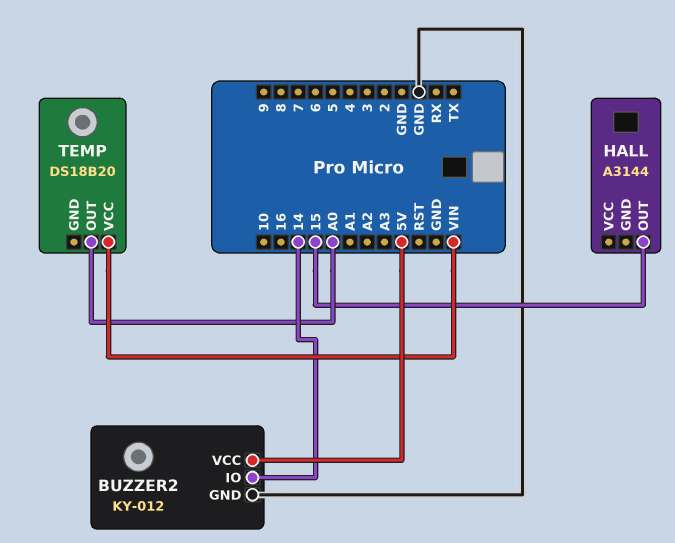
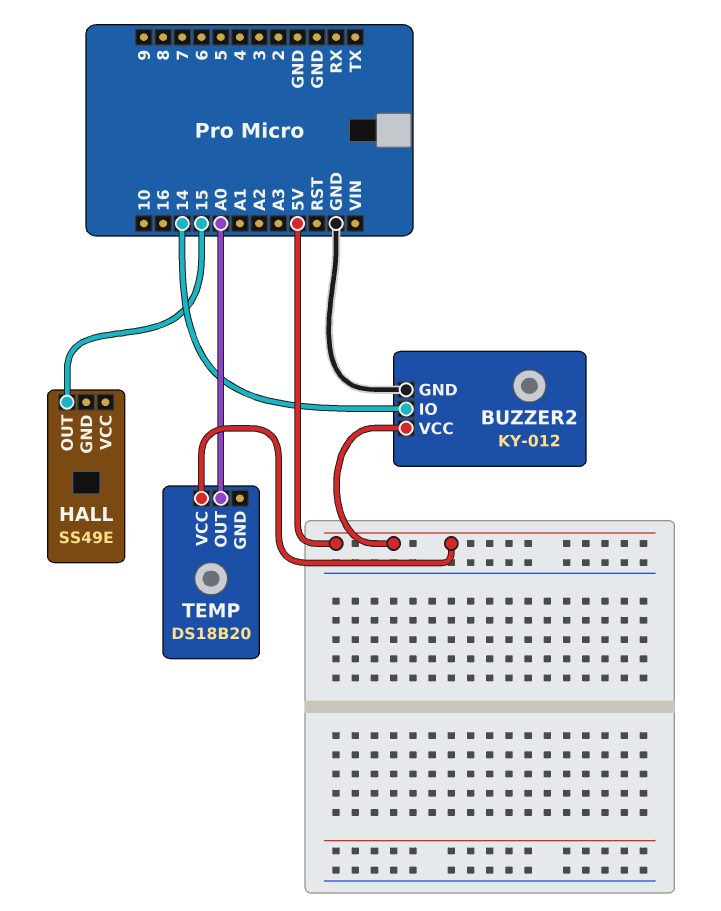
HALL: A3144 -> SS49E
TEMP pin VCC: VIN -> 5V

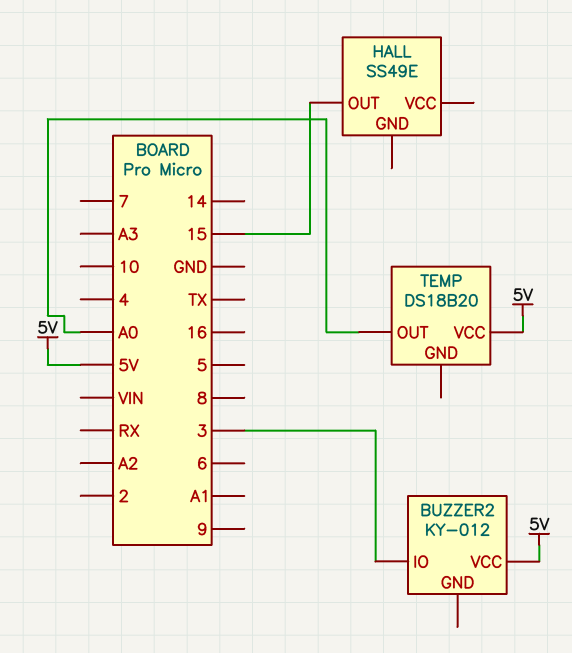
BUZZER2 pin GND: GND -> none
BUZZER2 pin IO: 14 -> 3

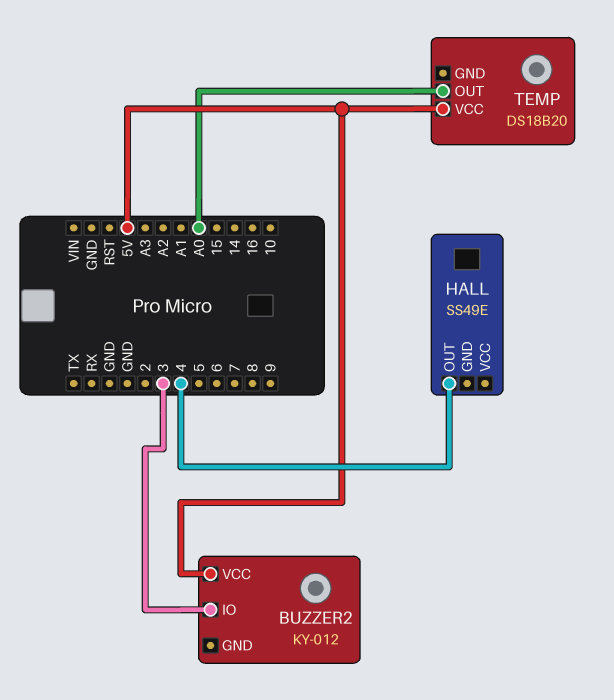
HALL pin OUT: 15 -> 4

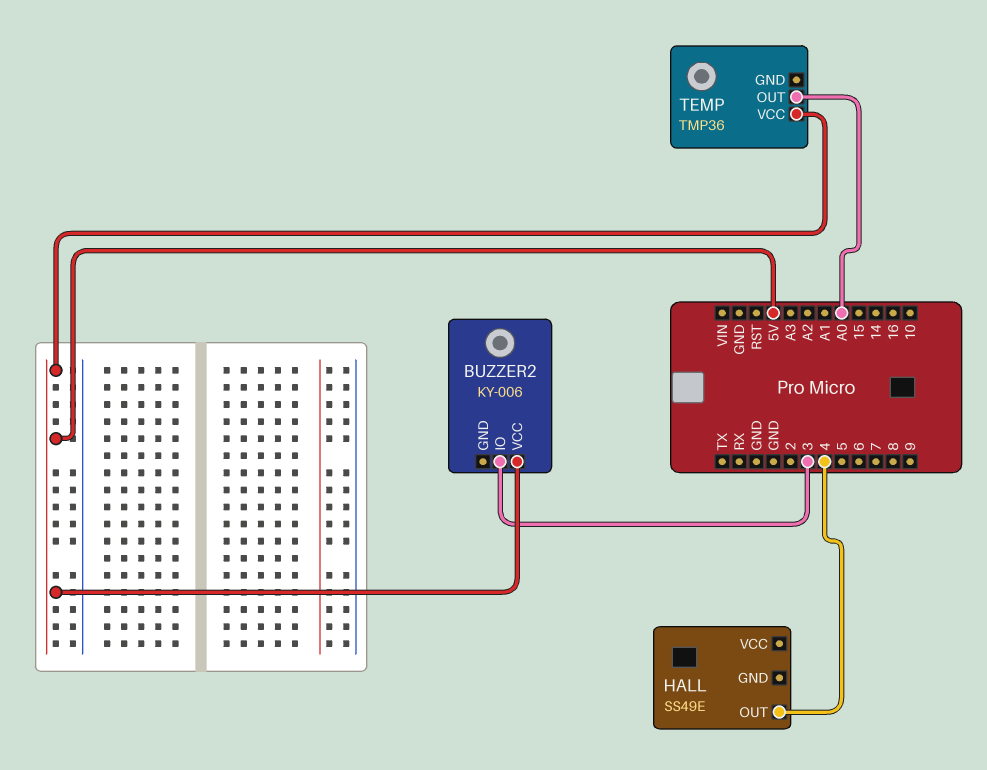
BUZZER2: KY-012 -> KY-006
TEMP: DS18B20 -> TMP36

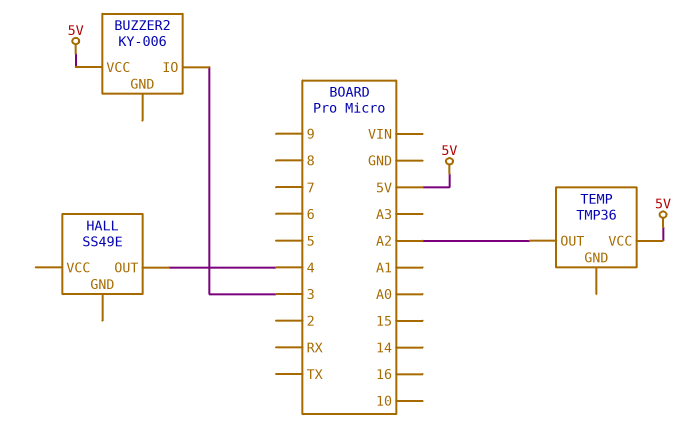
TEMP pin OUT: A0 -> A2

